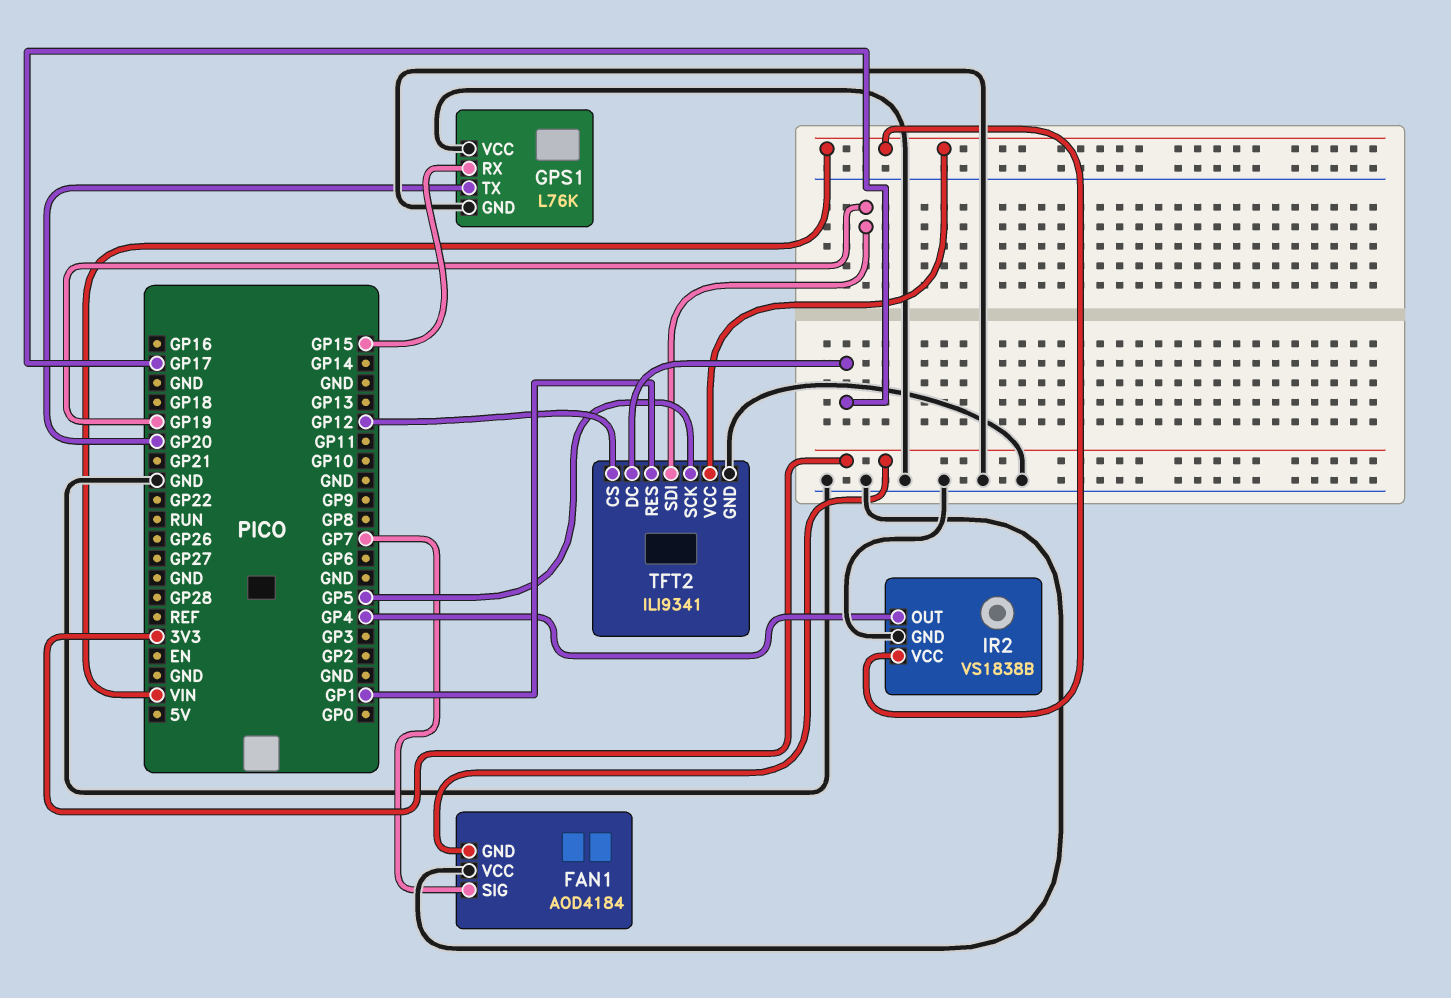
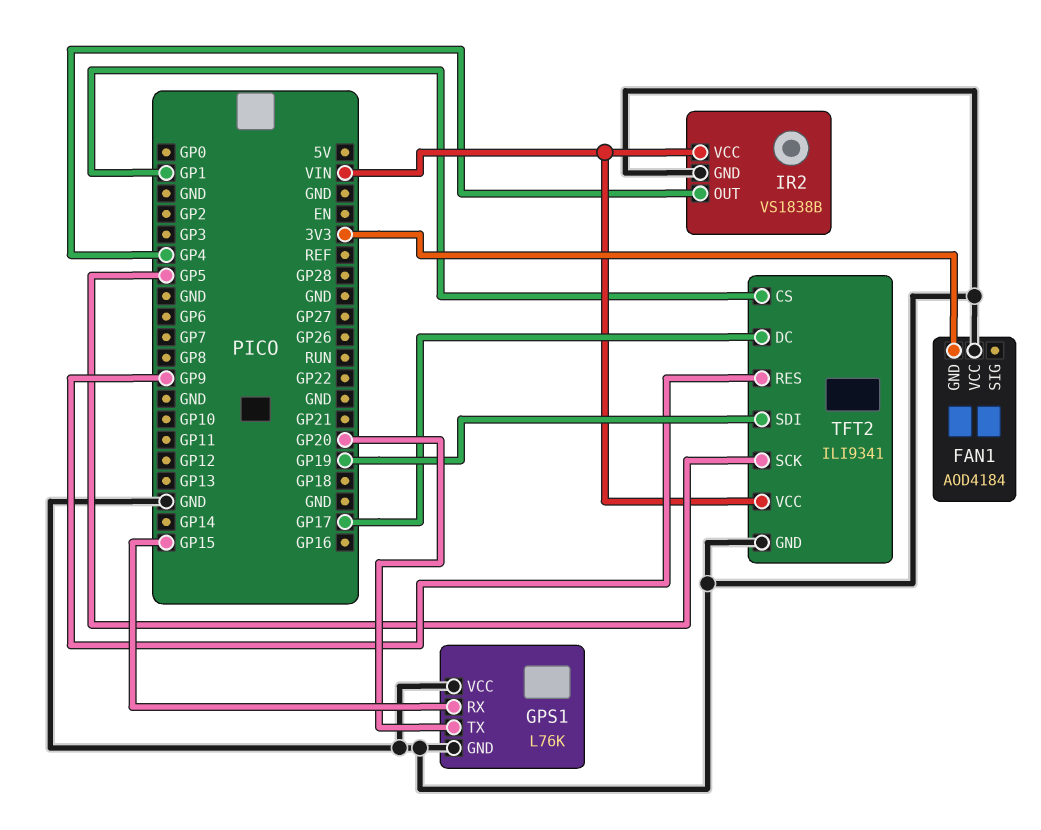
FAN1 pin SIG: GP7 -> none
TFT2 pin CS: GP12 -> GP1
TFT2 pin RES: GP1 -> GP9

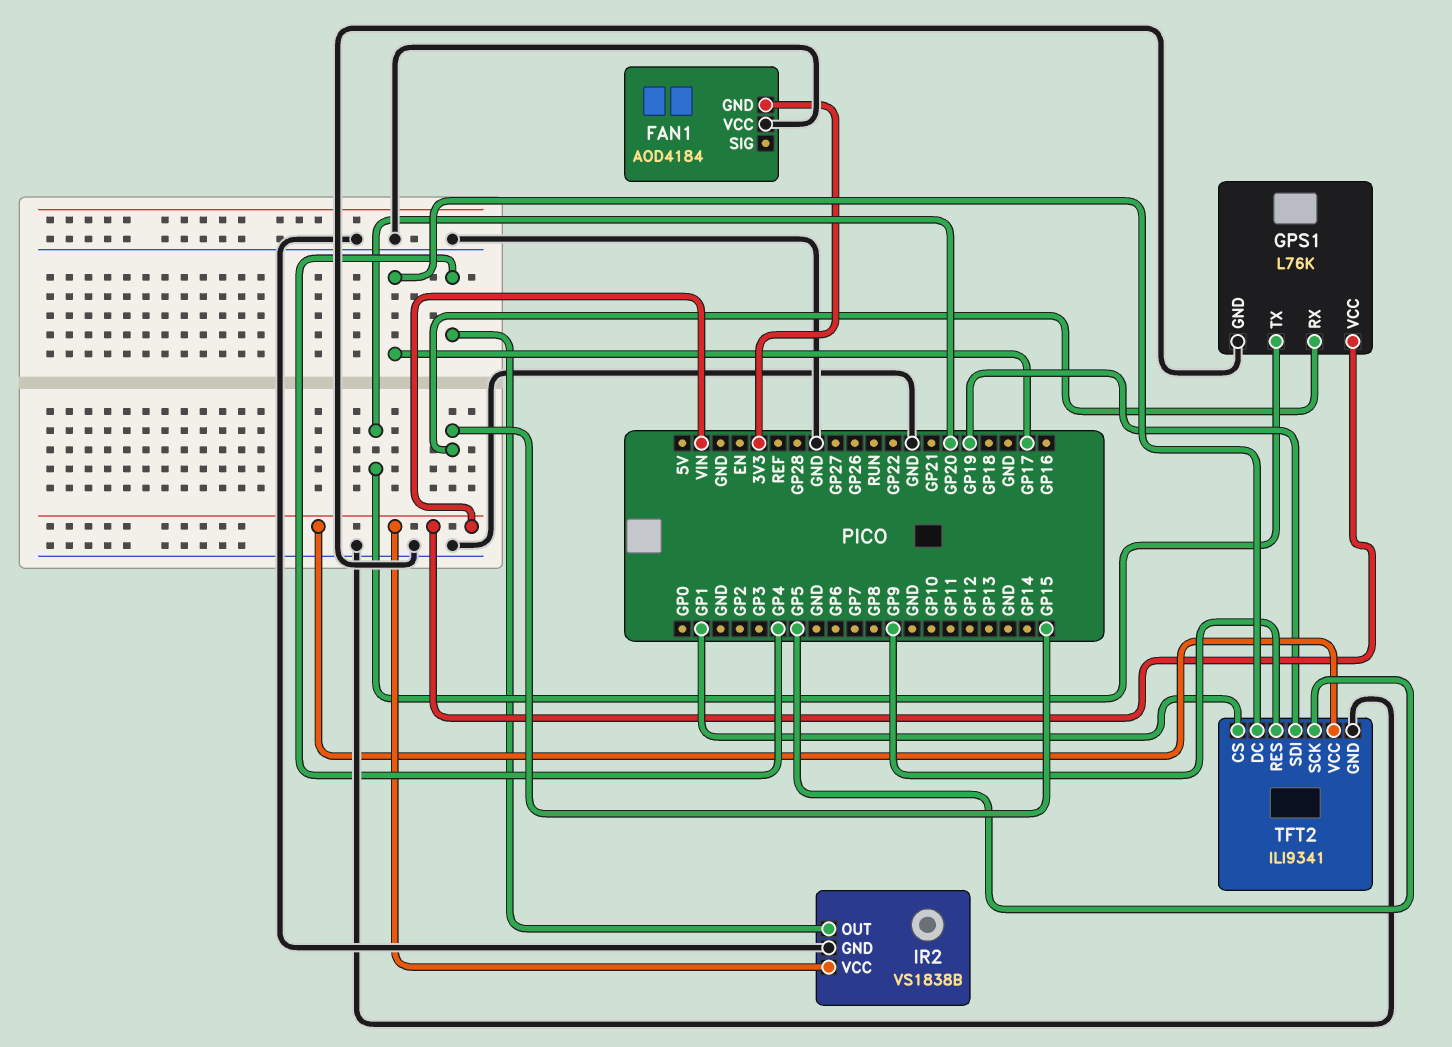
GPS1 pin VCC: GND -> VIN

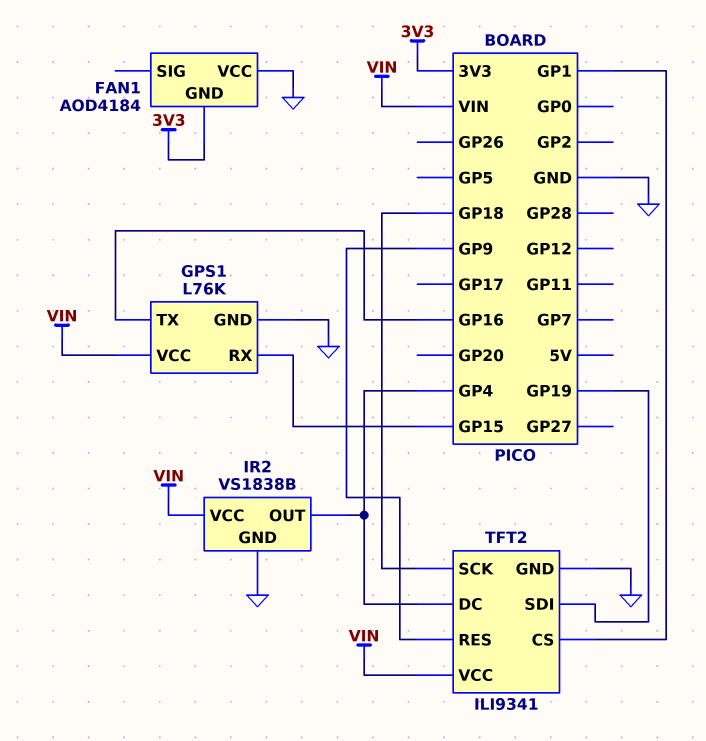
GPS1 pin TX: GP20 -> GP16
TFT2 pin DC: GP17 -> GP4
TFT2 pin SCK: GP5 -> GP18

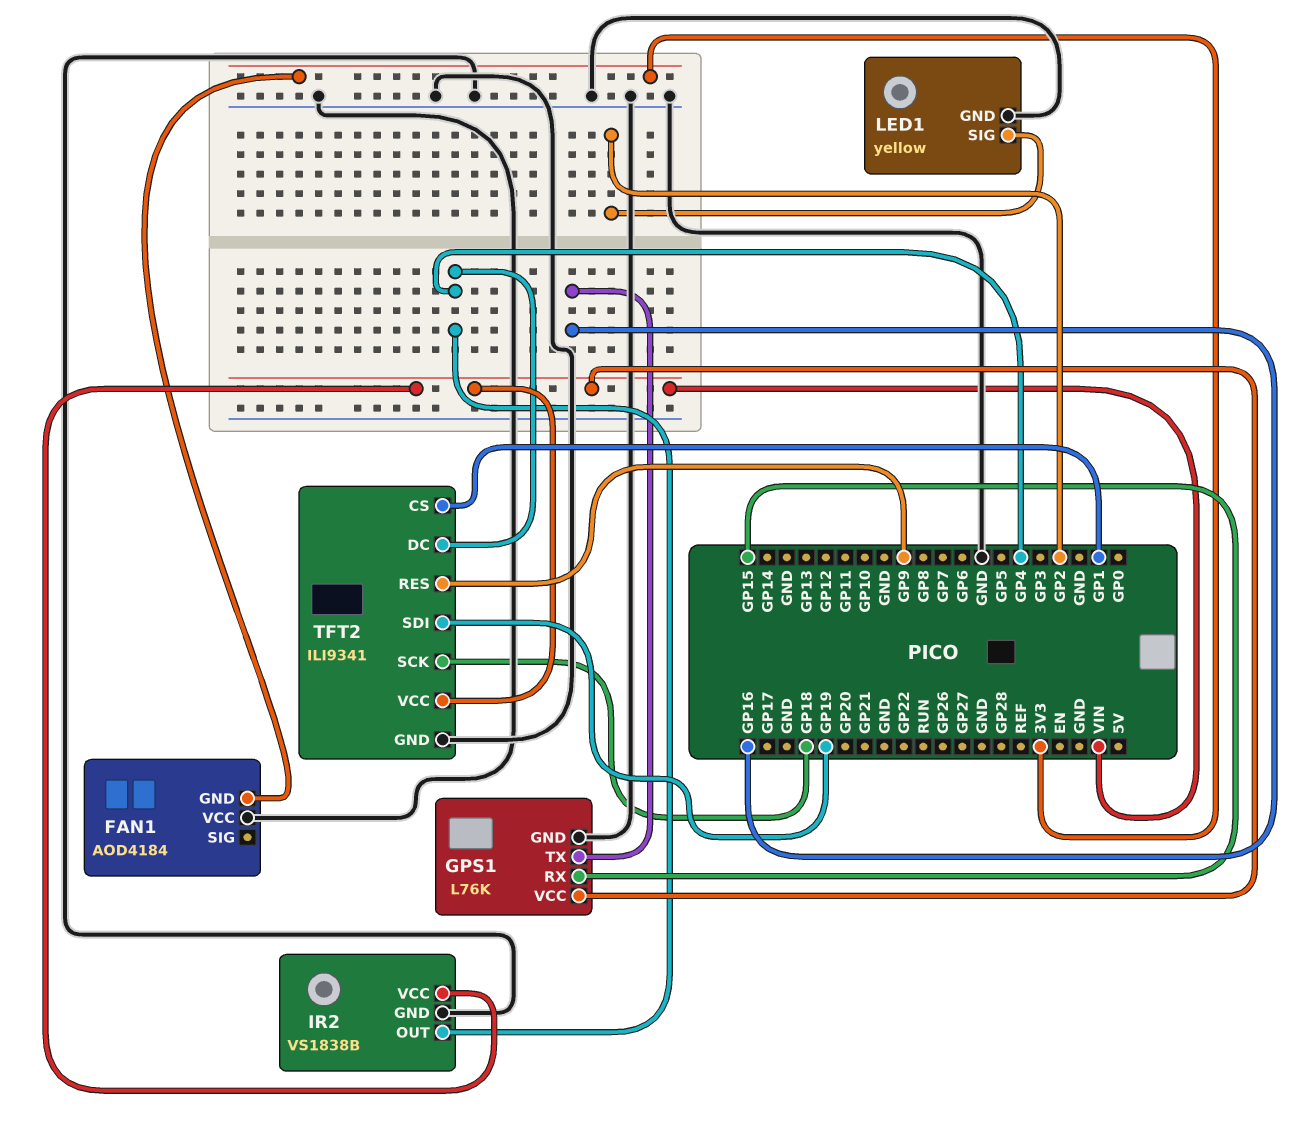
LED1: none -> yellow
LED1 pin GND: none -> GND
LED1 pin SIG: none -> GP2

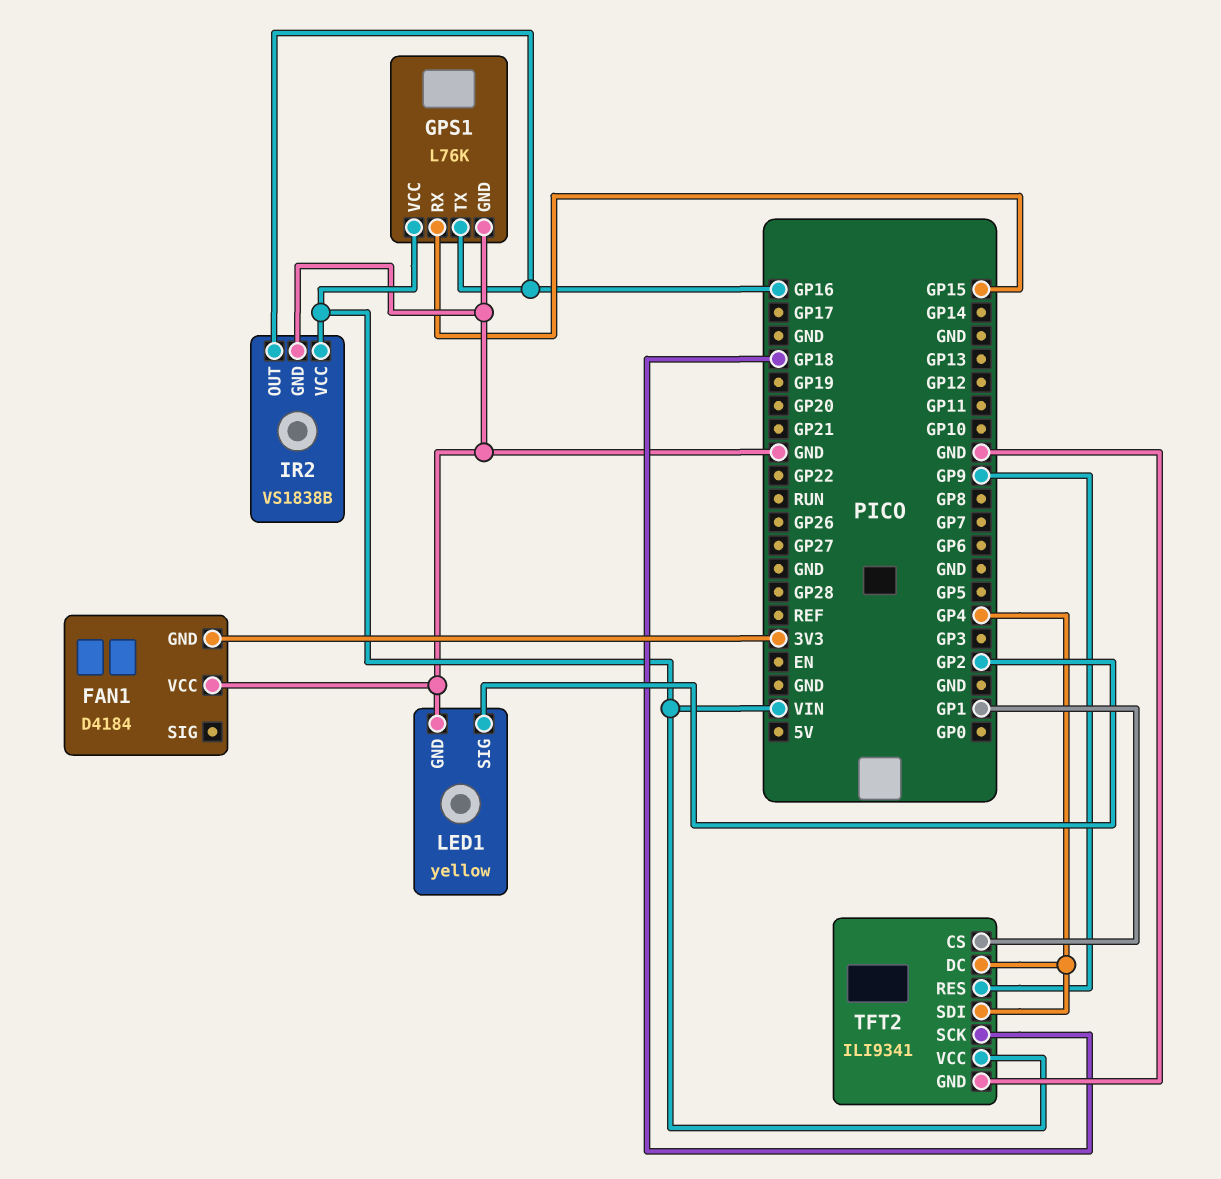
FAN1: AOD4184 -> D4184
IR2 pin OUT: GP4 -> GP16
TFT2 pin SDI: GP19 -> GP4

